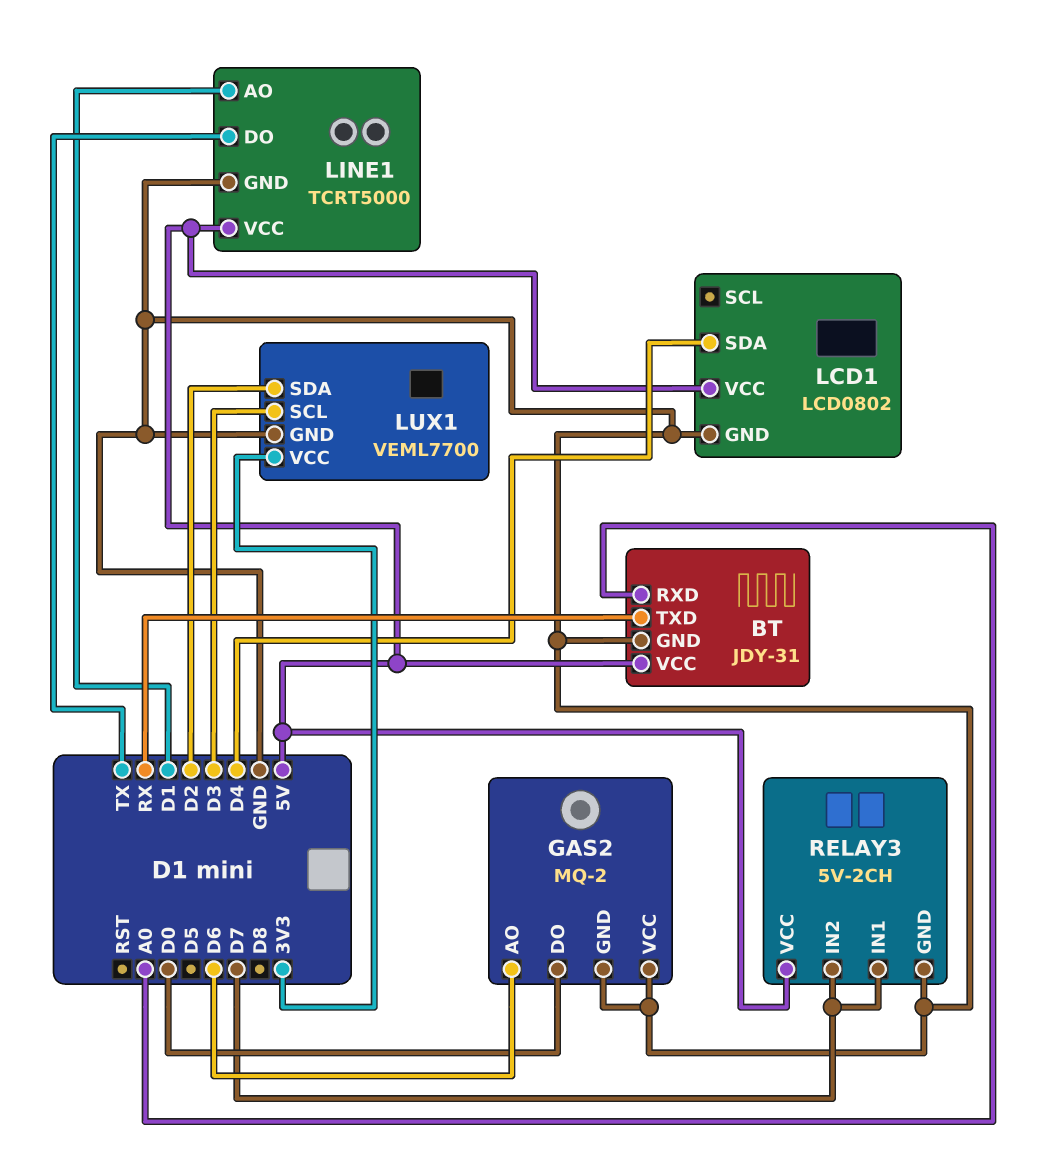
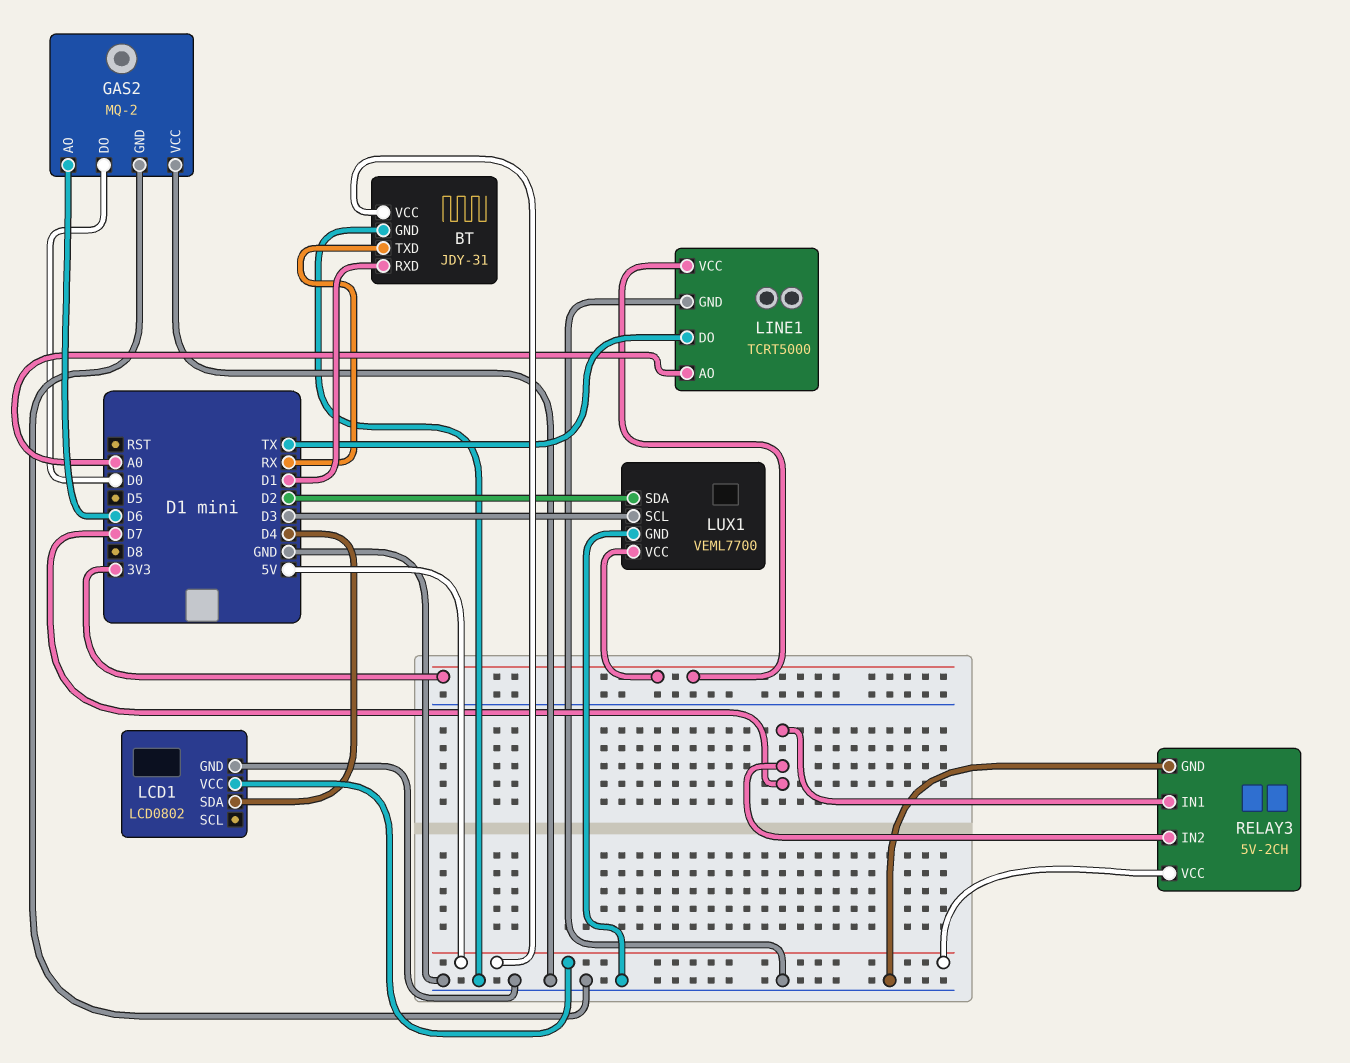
BT pin RXD: A0 -> D1
LINE1 pin AO: D1 -> A0
LINE1 pin VCC: 5V -> 3V3

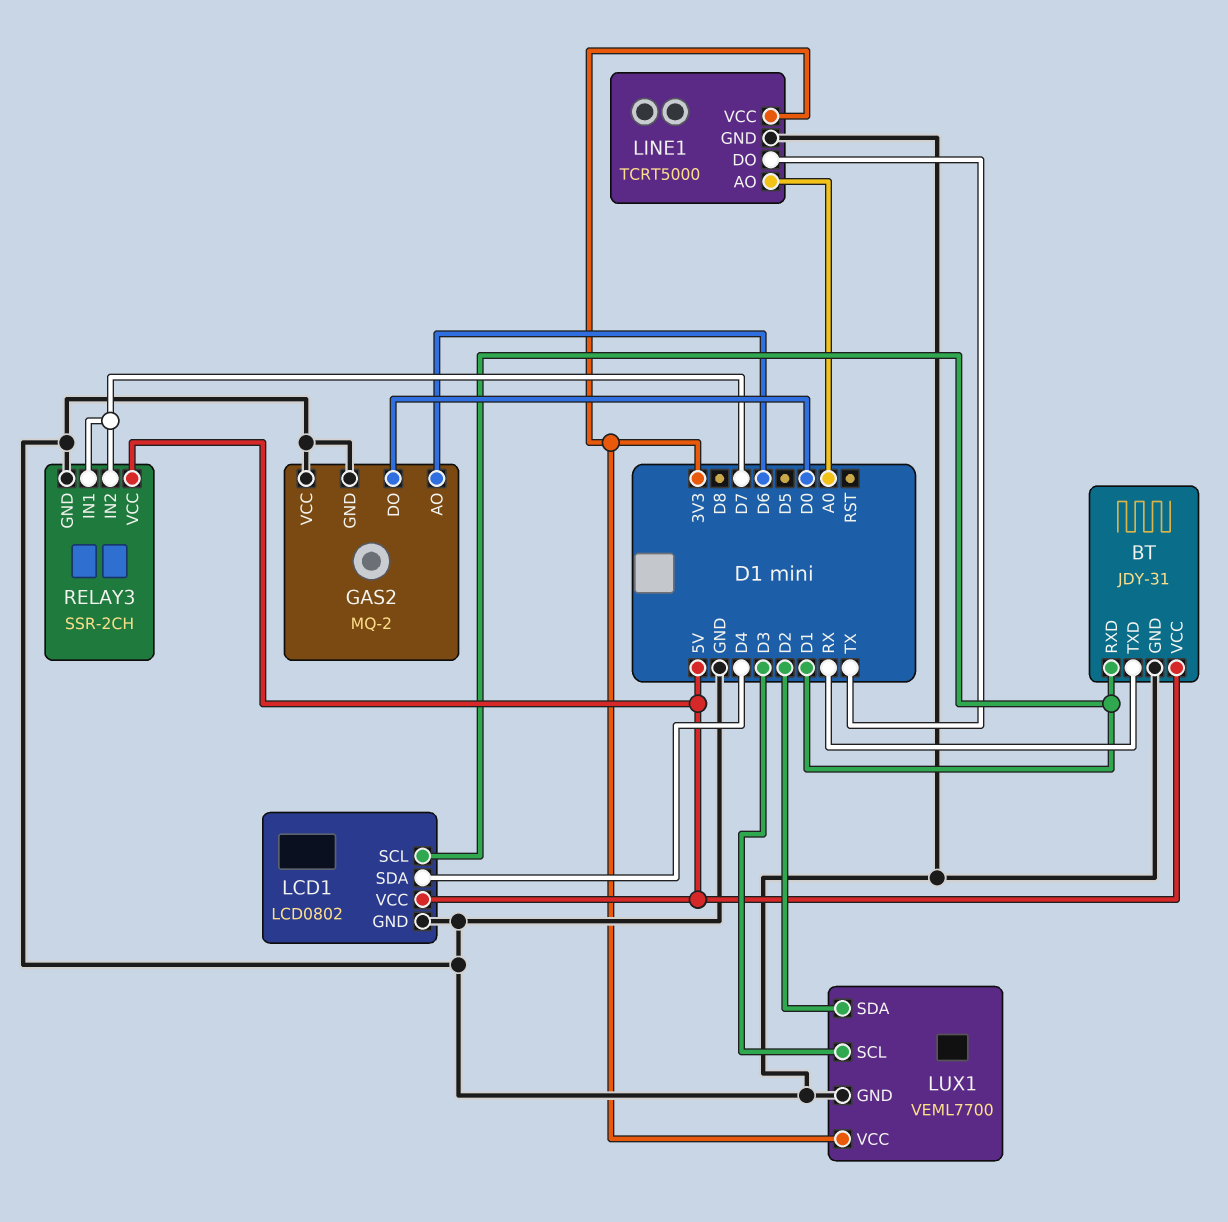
LCD1 pin SCL: none -> D1
RELAY3: 5V-2CH -> SSR-2CH

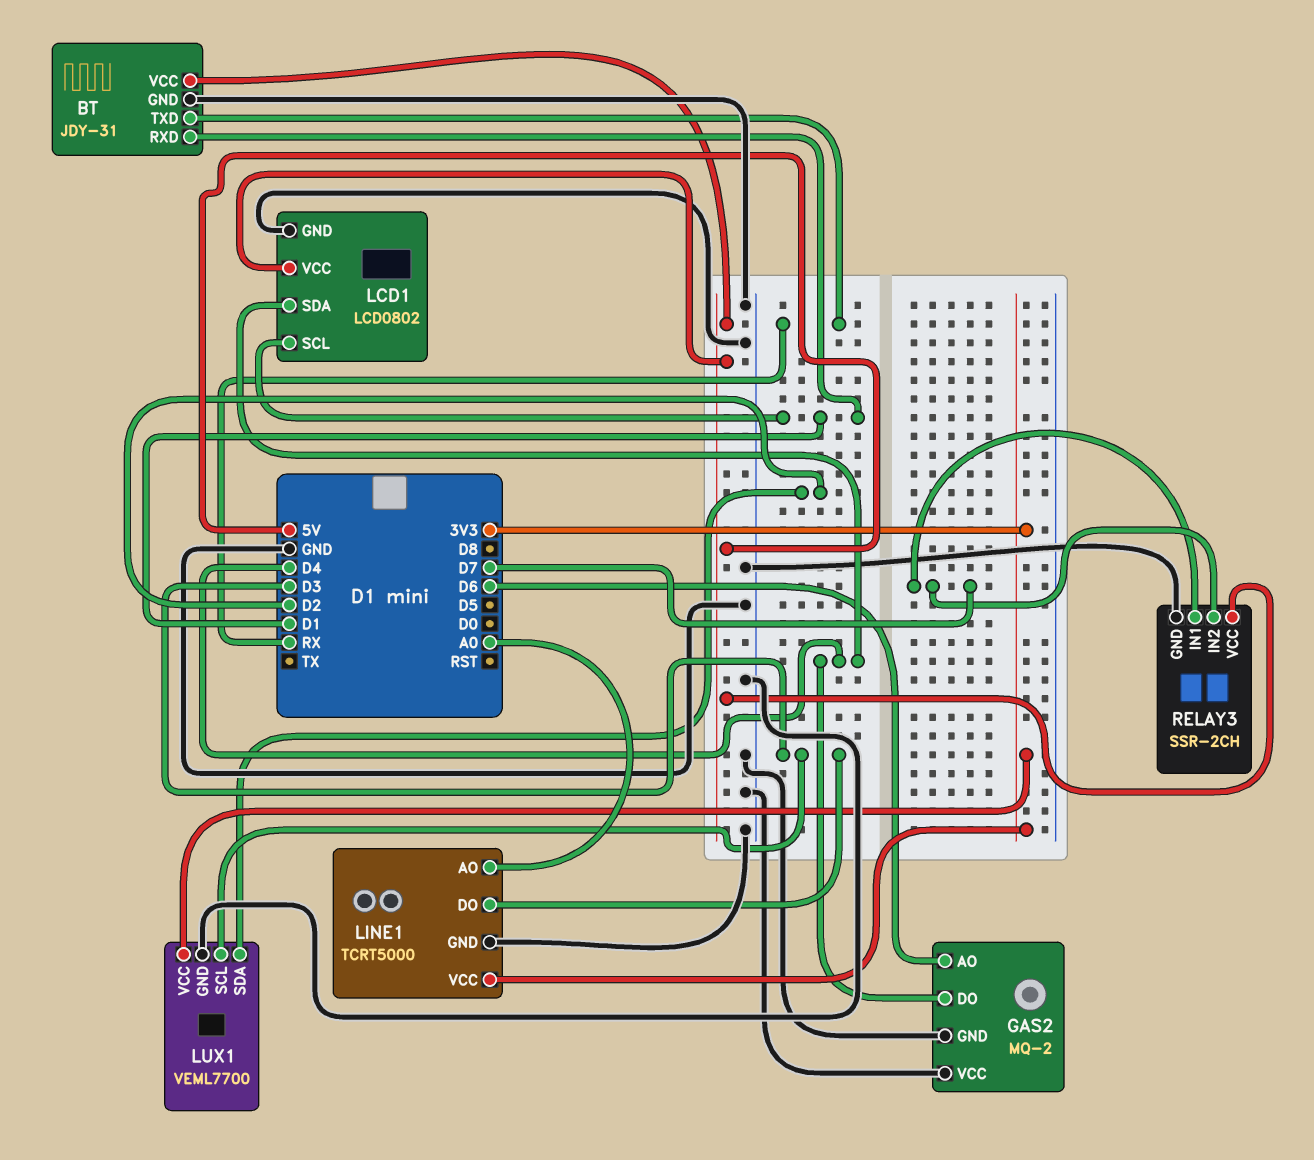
GAS2 pin DO: D0 -> D4
LINE1 pin DO: TX -> D3

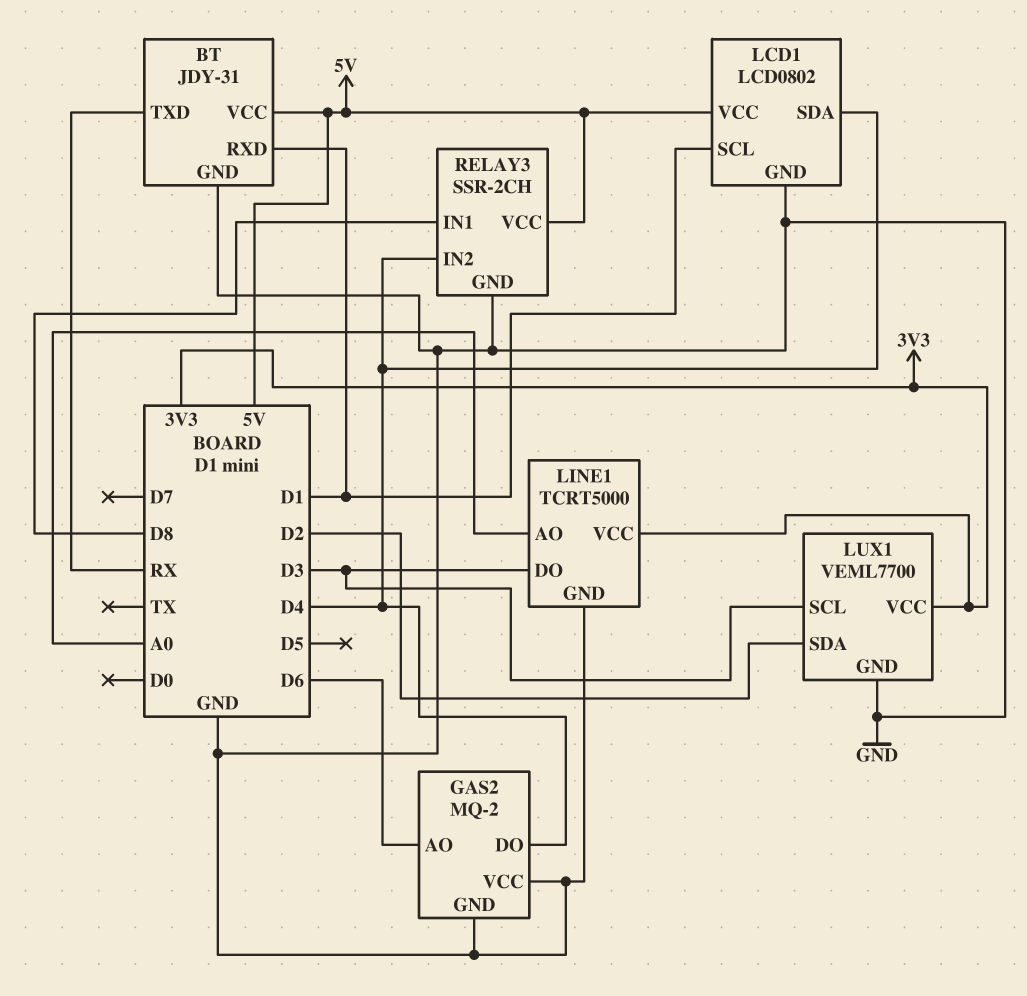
RELAY3 pin IN1: D7 -> D8
RELAY3 pin IN2: D7 -> D4

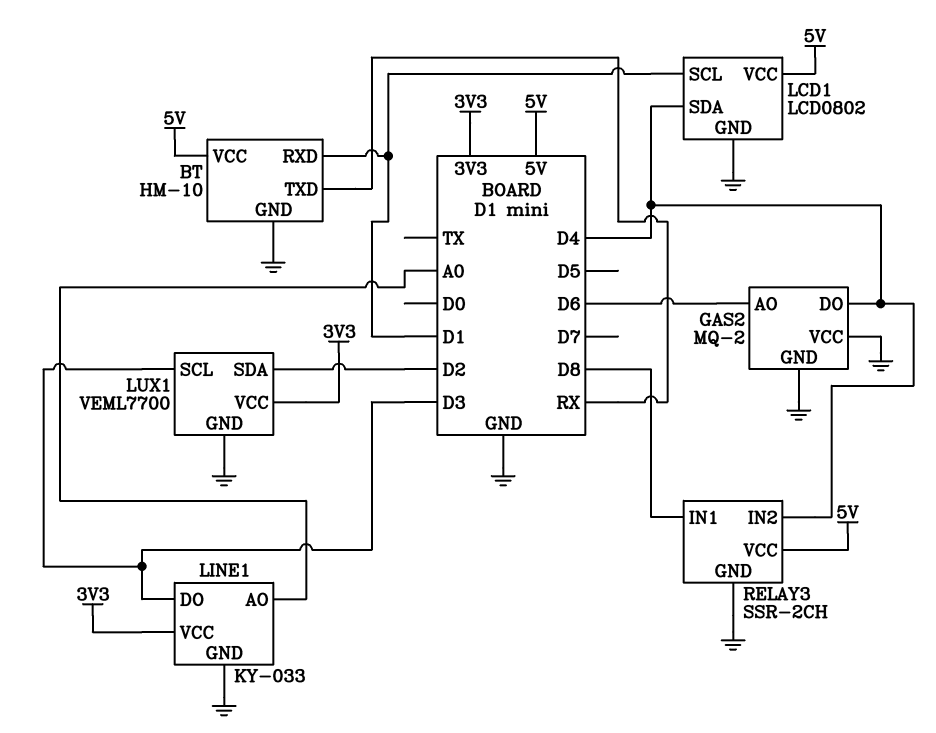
BT: JDY-31 -> HM-10
LINE1: TCRT5000 -> KY-033

